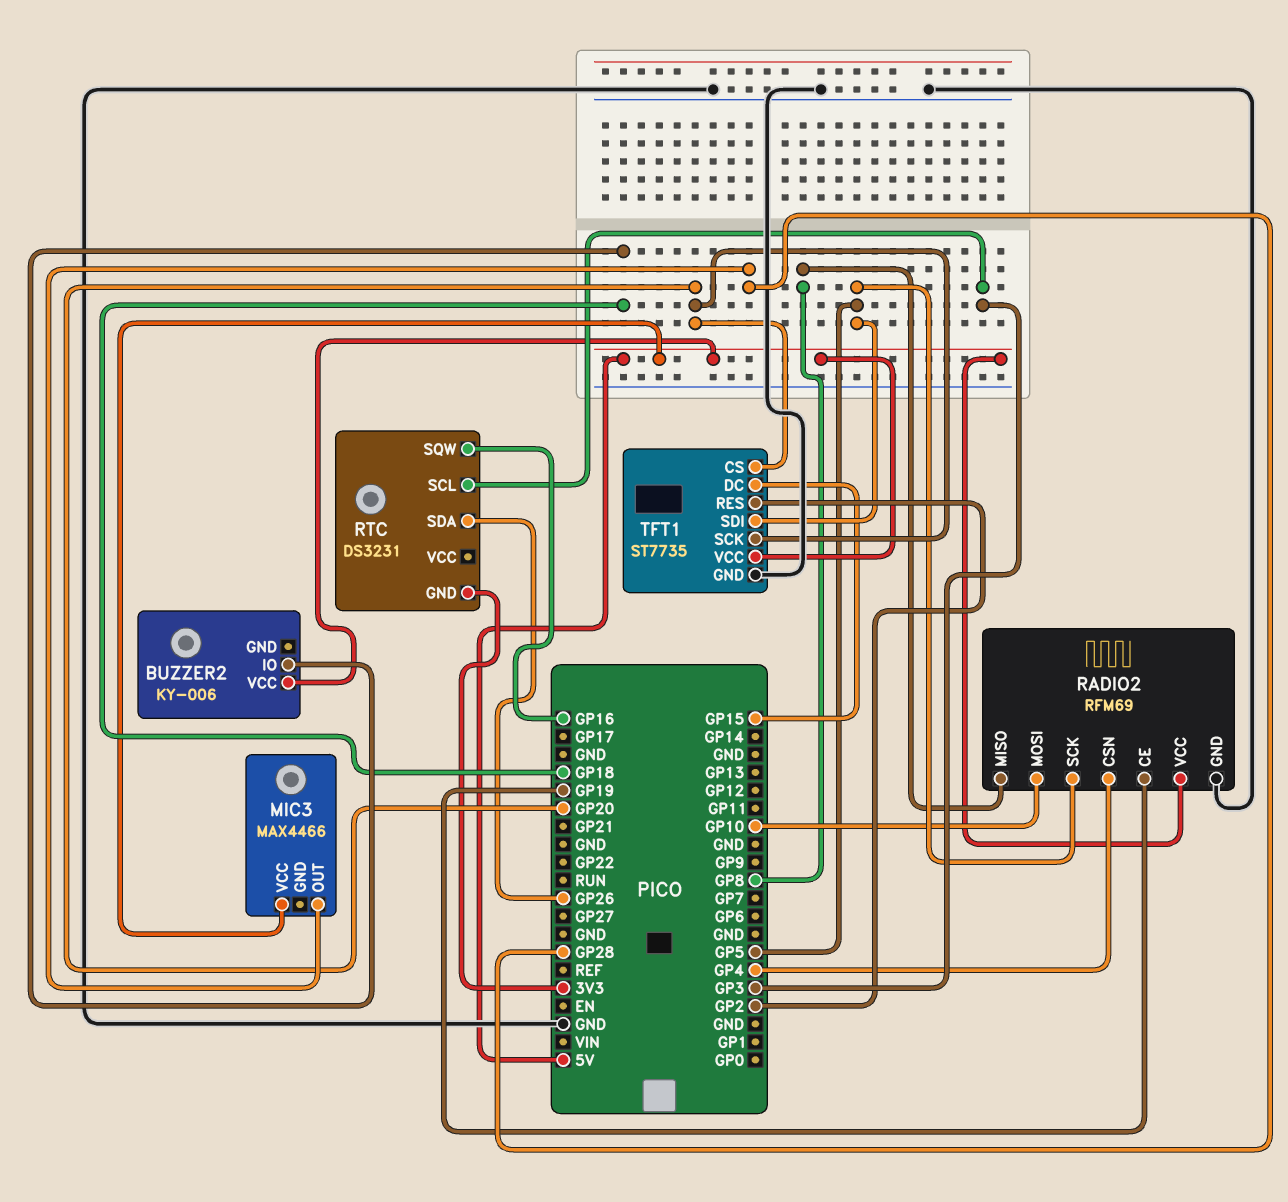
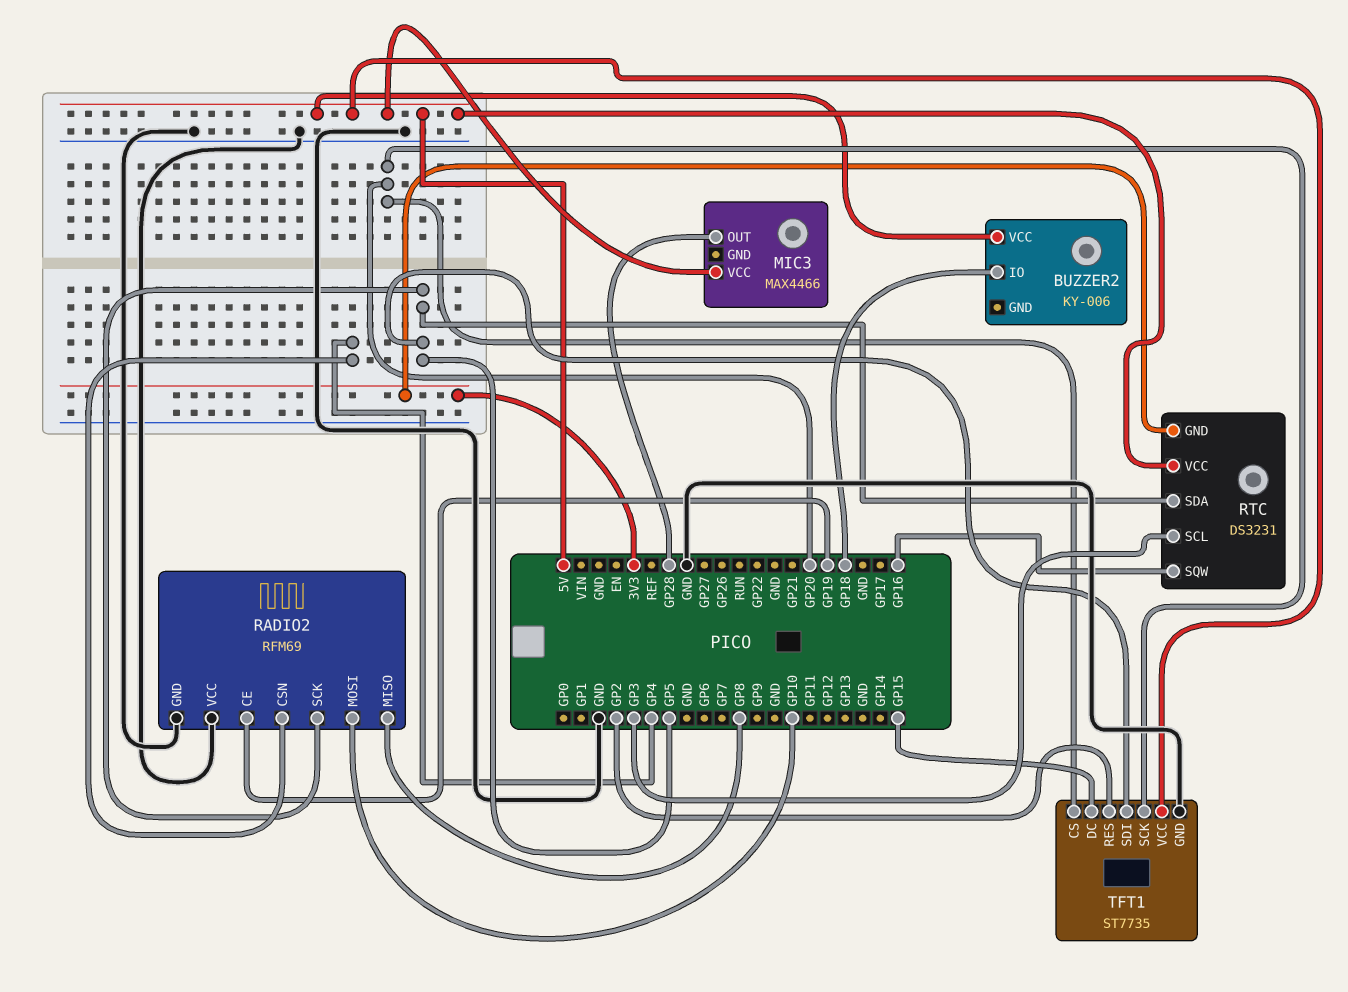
RADIO2 pin VCC: 5V -> GND
RTC pin SDA: GP26 -> GP5
RTC pin VCC: none -> 5V

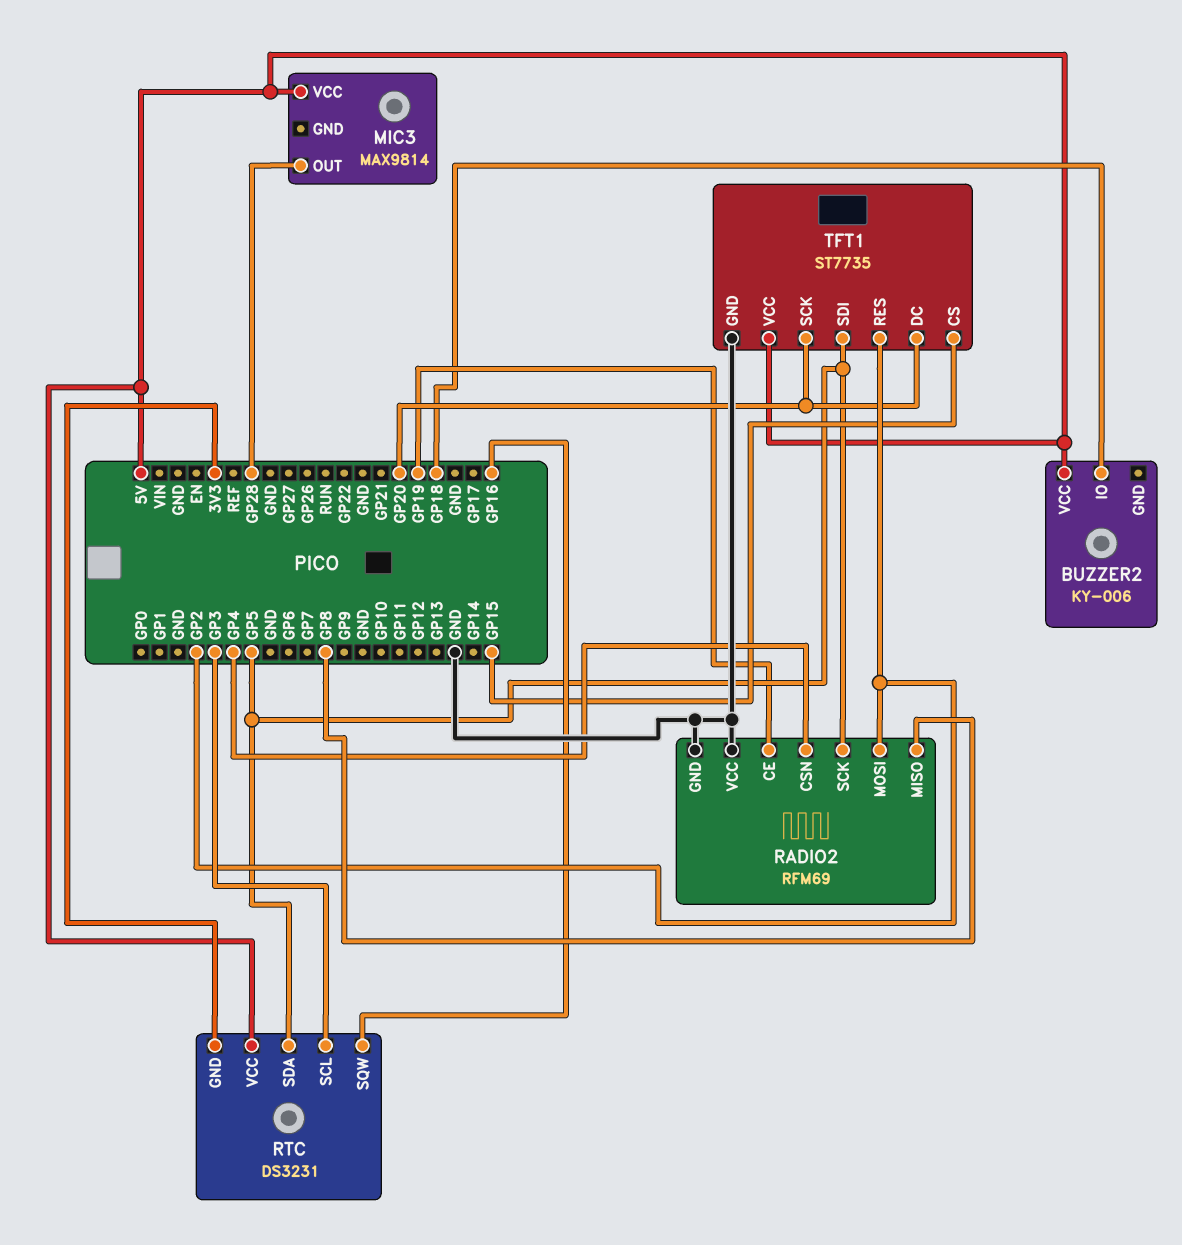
MIC3: MAX4466 -> MAX9814
RADIO2 pin MOSI: GP10 -> GP2
TFT1 pin CS: GP20 -> GP15
TFT1 pin DC: GP15 -> GP20

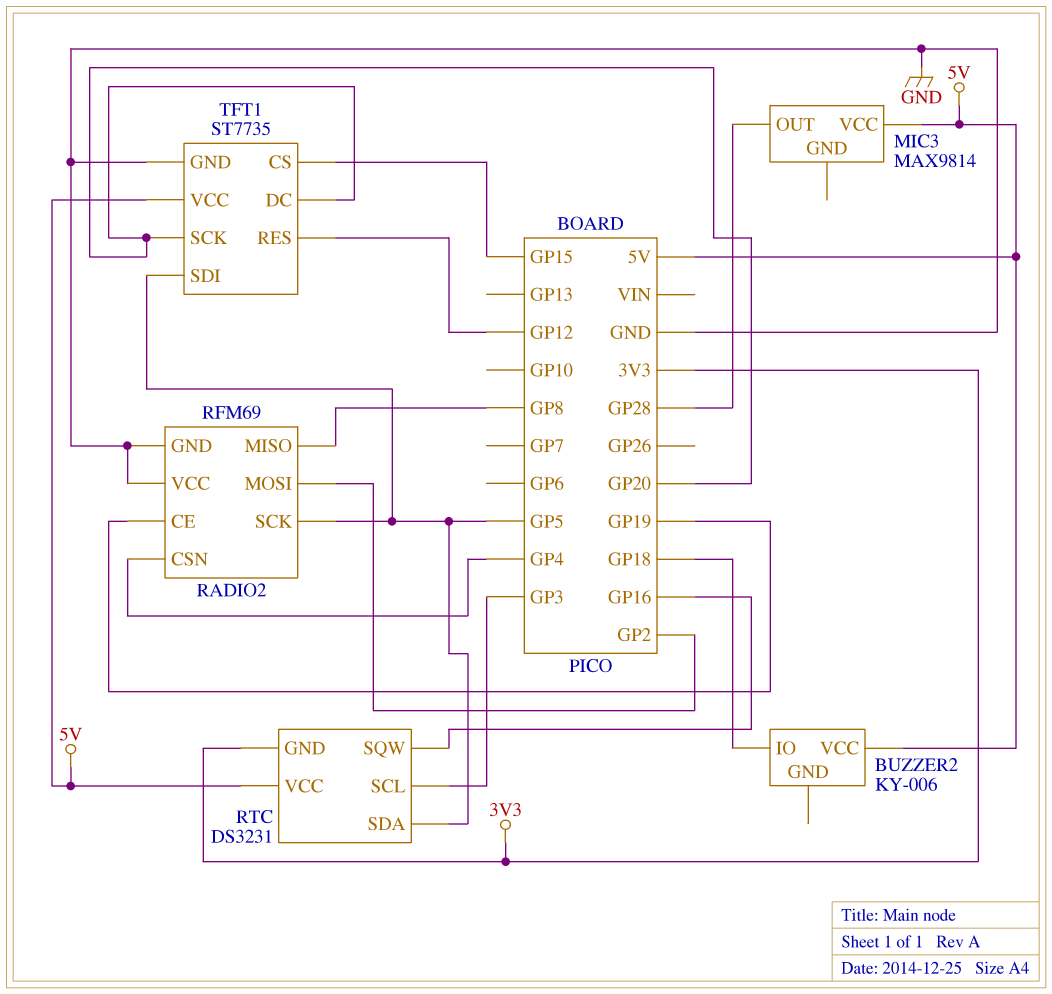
TFT1 pin RES: GP2 -> GP12

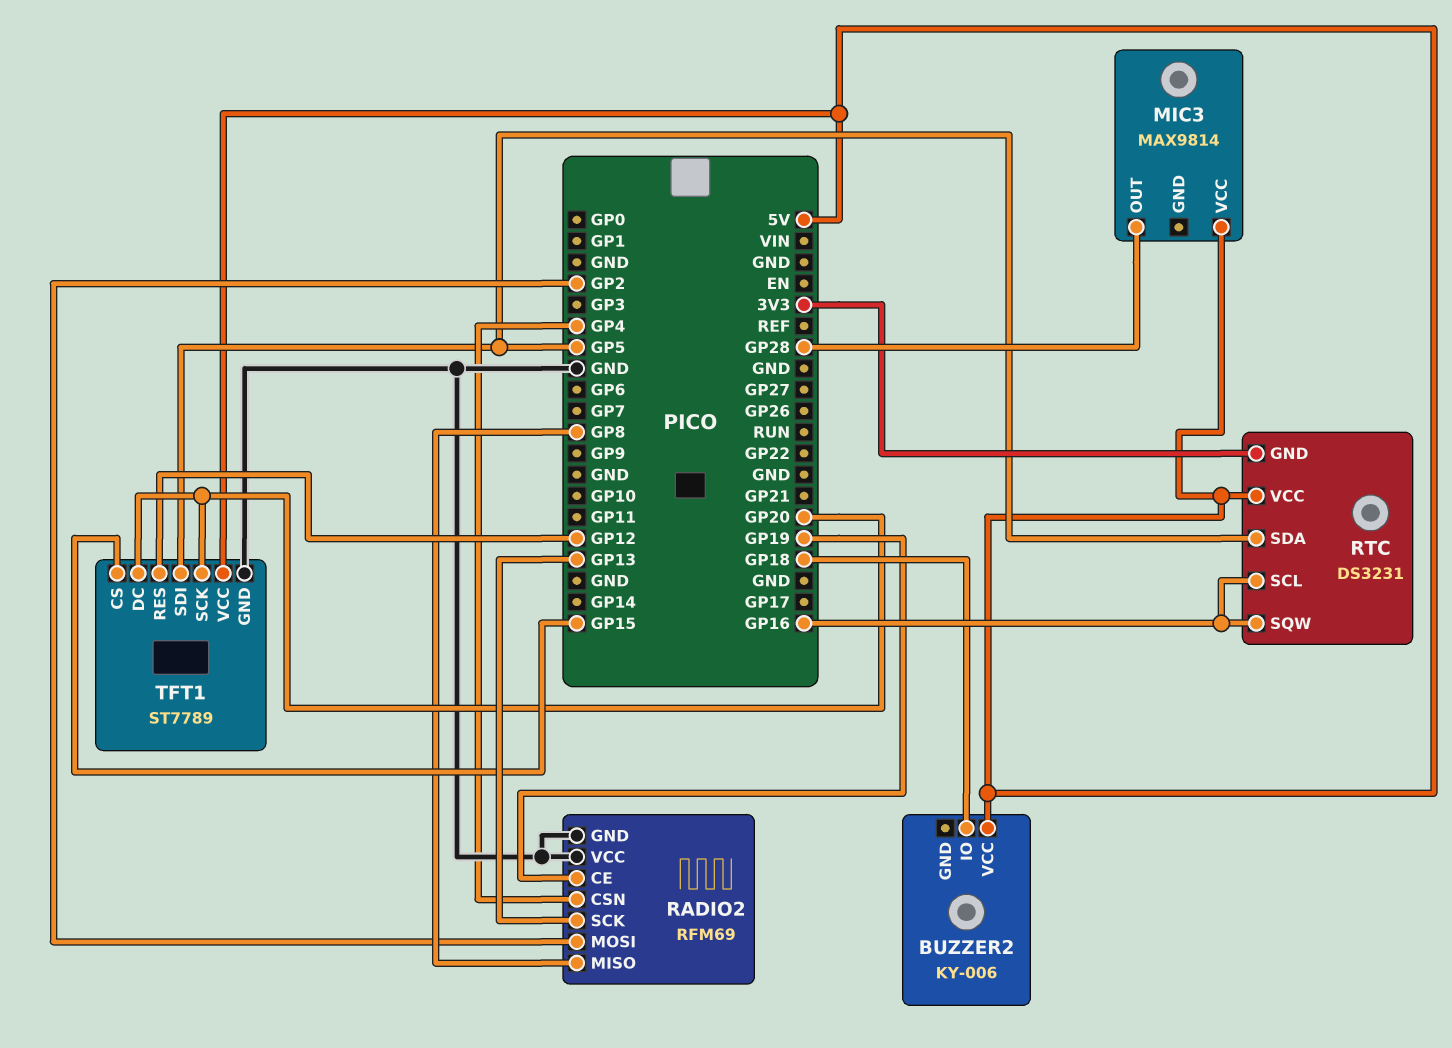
RADIO2 pin SCK: GP5 -> GP13
RTC pin SCL: GP3 -> GP16
TFT1: ST7735 -> ST7789

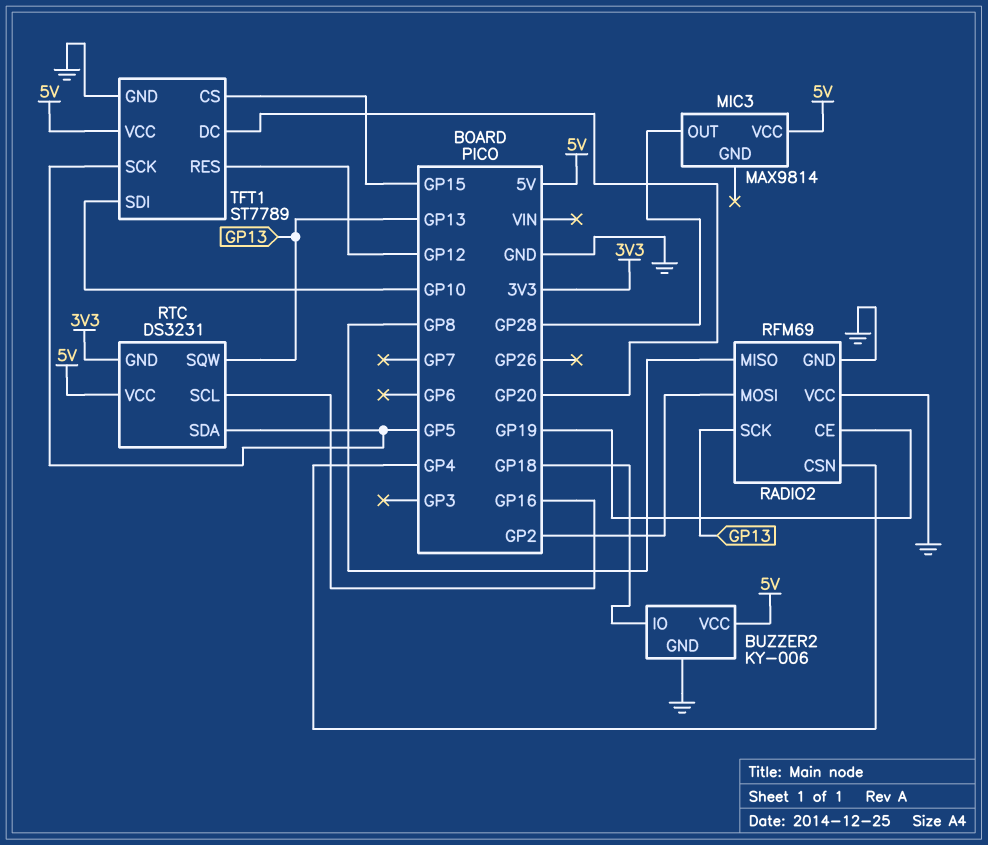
BUZZER2 pin GND: none -> GND
RTC pin SQW: GP16 -> GP13
TFT1 pin SCK: GP20 -> GP5
TFT1 pin SDI: GP5 -> GP10

